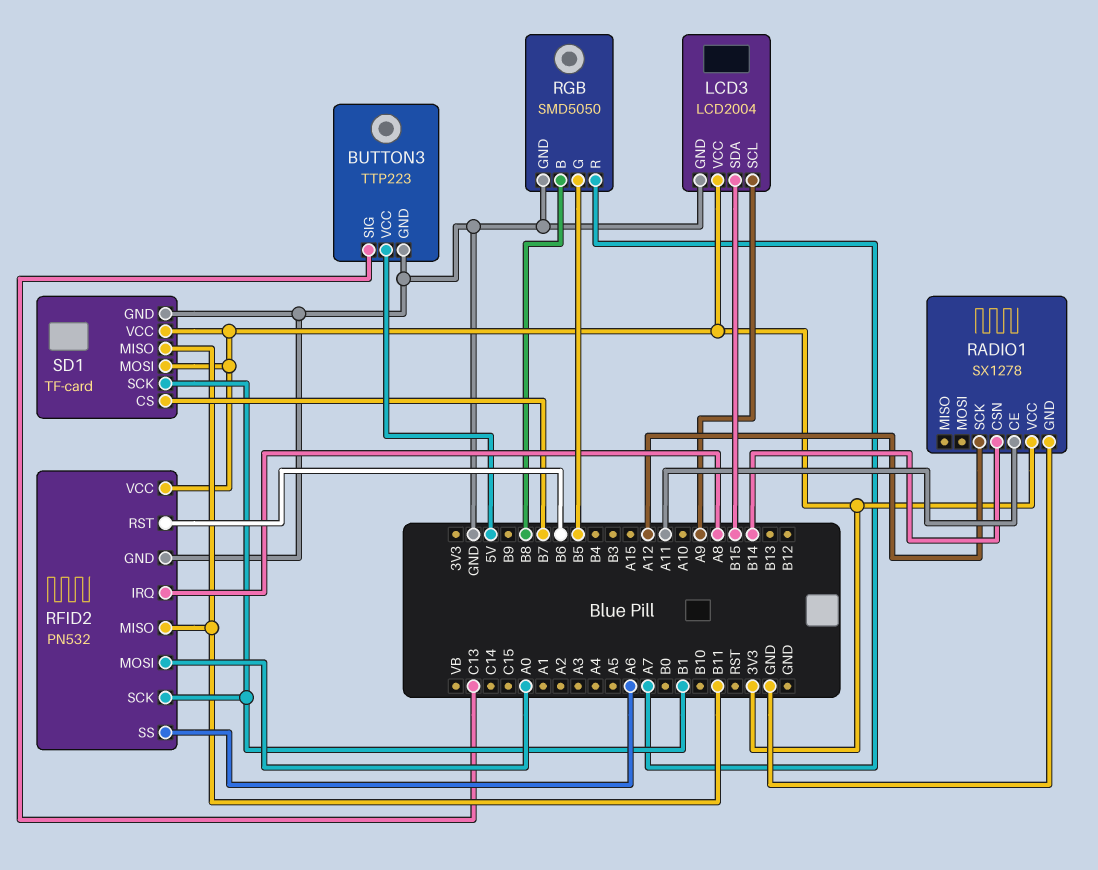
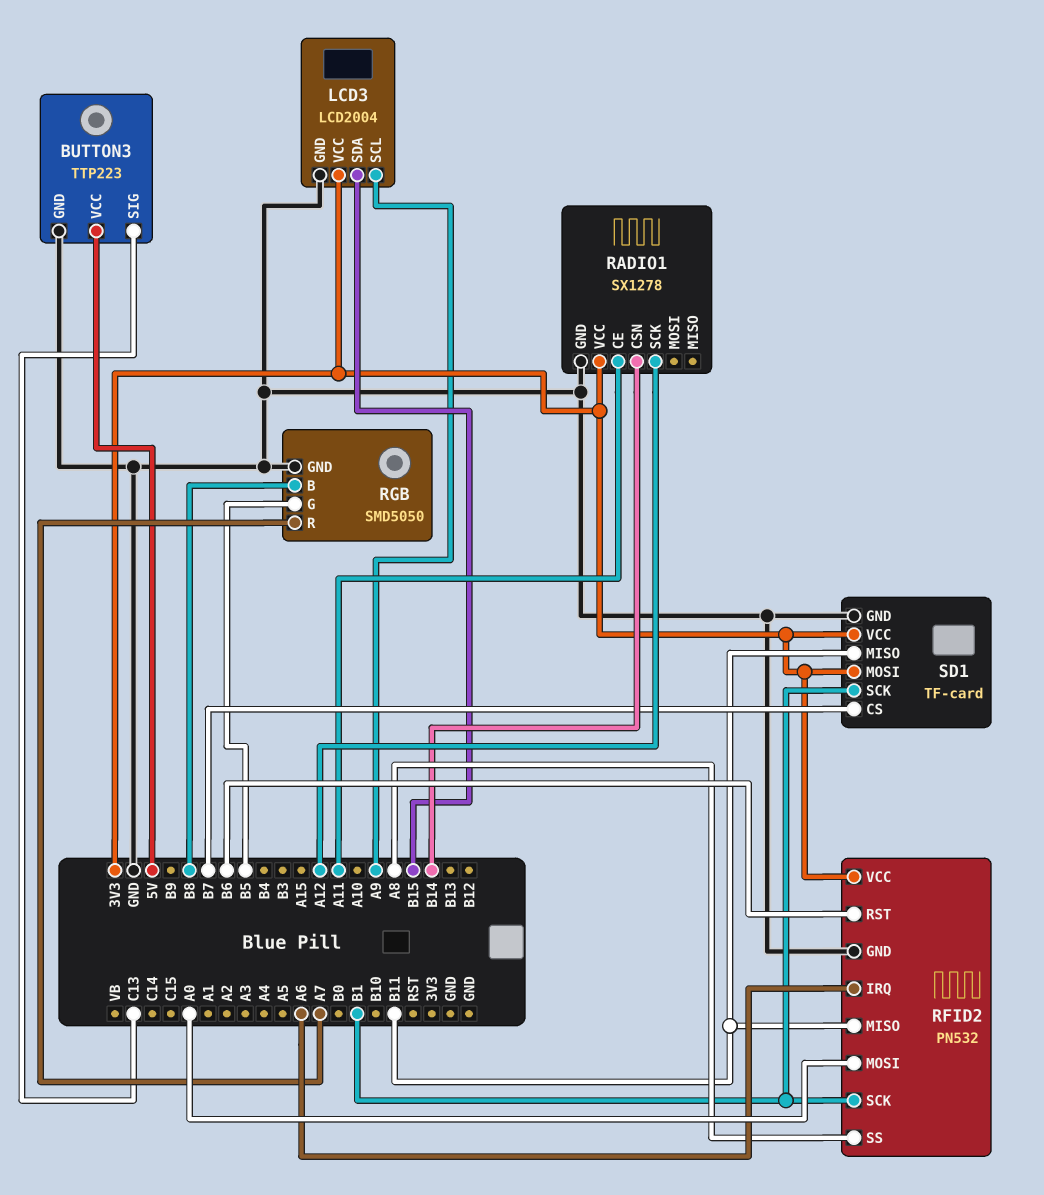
RFID2 pin IRQ: A8 -> A6
RFID2 pin SS: A6 -> A8

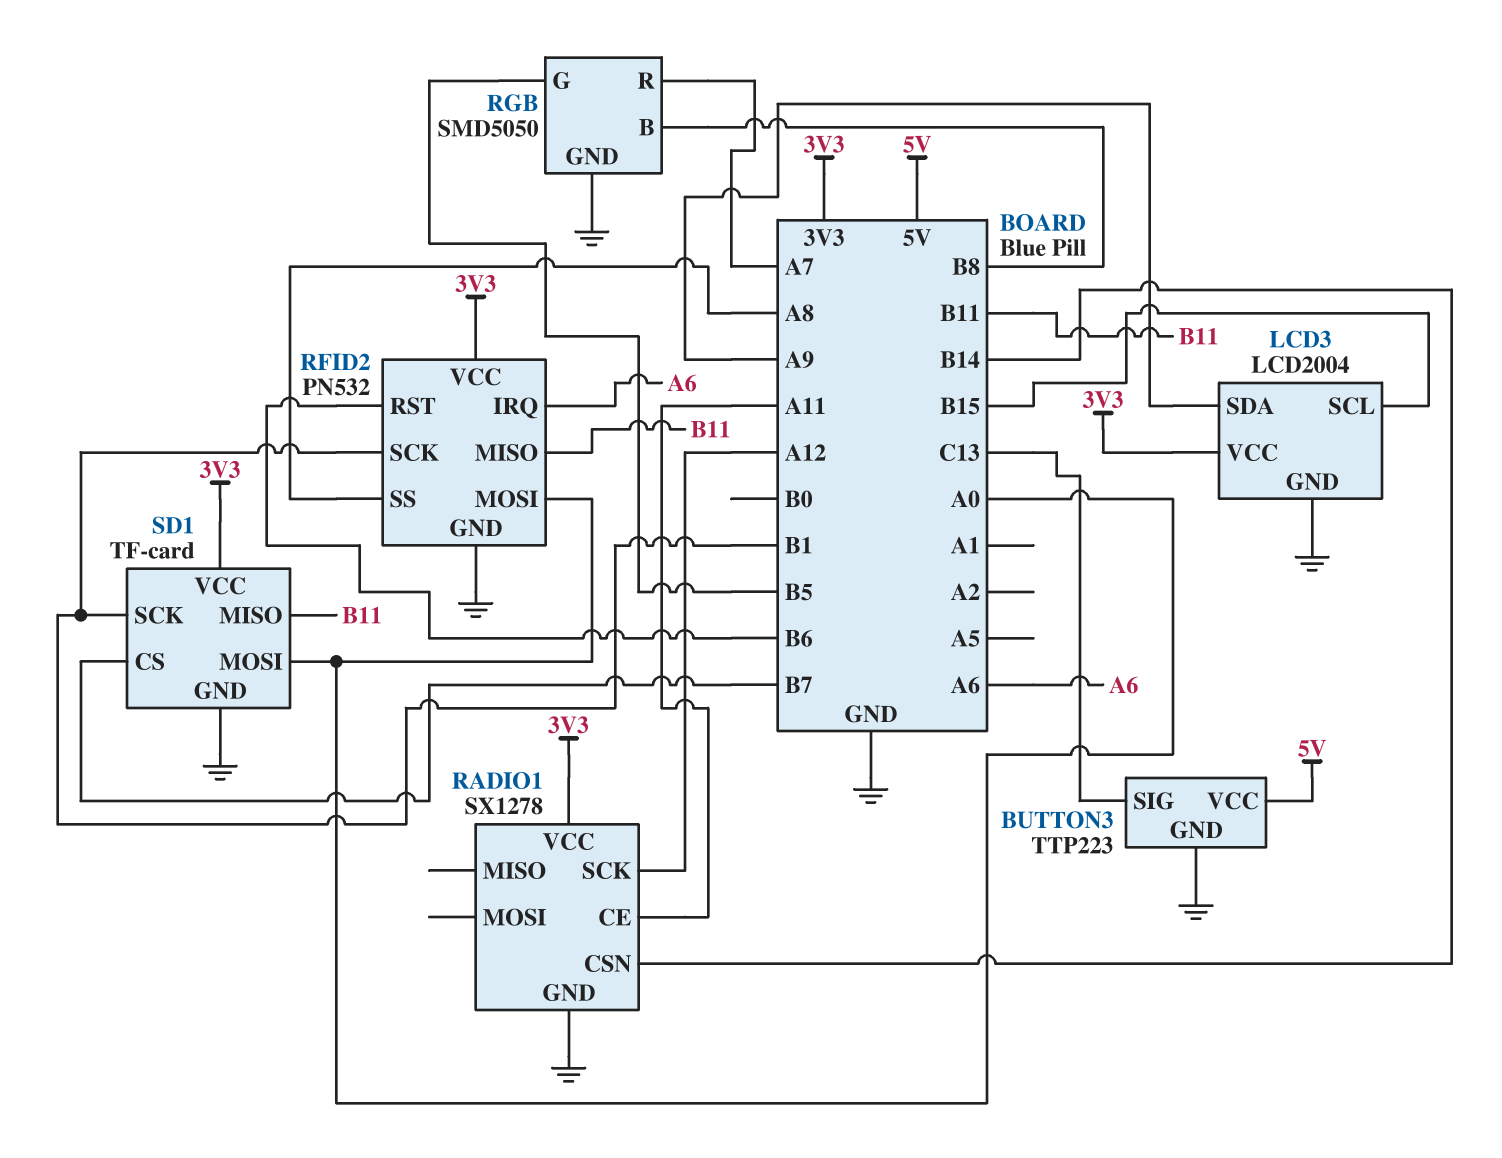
LCD3 pin SCL: A9 -> B15
LCD3 pin SDA: B15 -> A9
SD1 pin MOSI: 3V3 -> A0

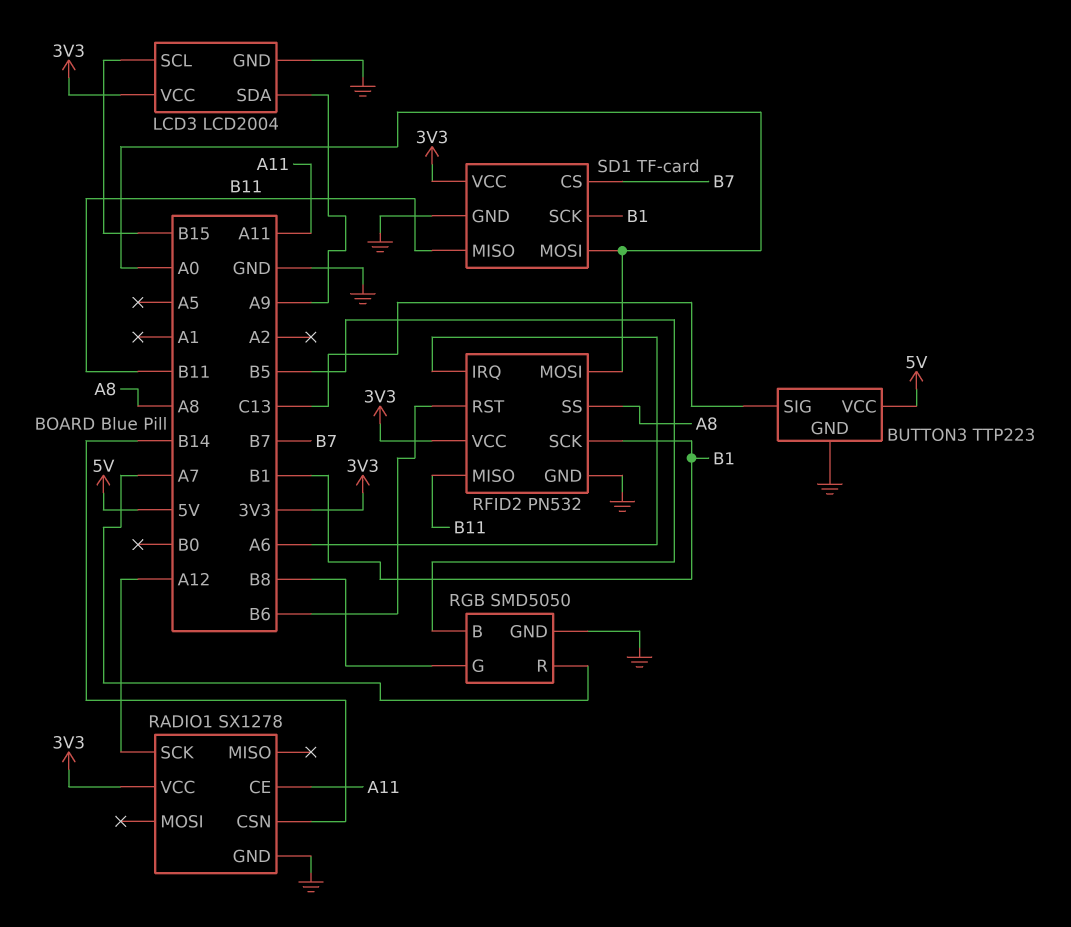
RGB pin B: B8 -> B5
RGB pin G: B5 -> B8

